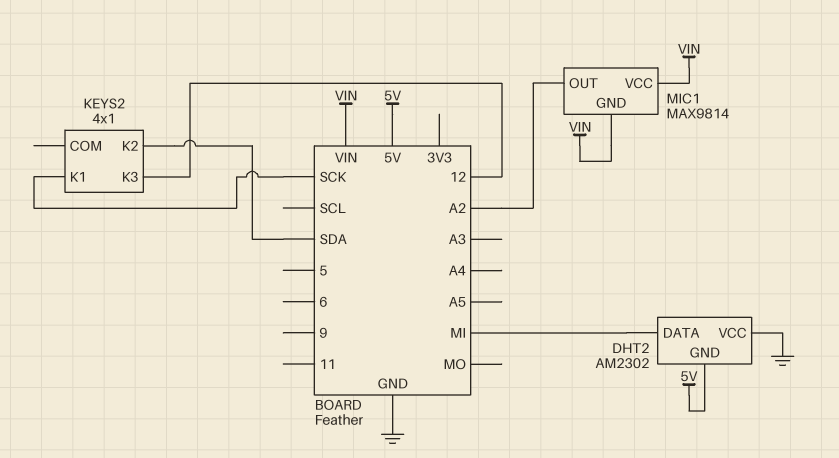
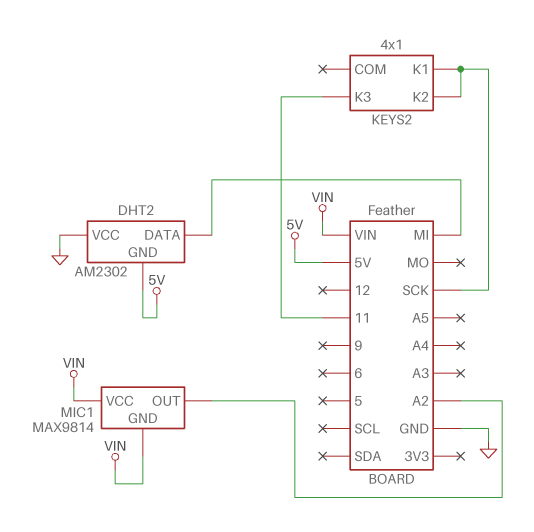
KEYS2 pin K2: SDA -> SCK
KEYS2 pin K3: 12 -> 11

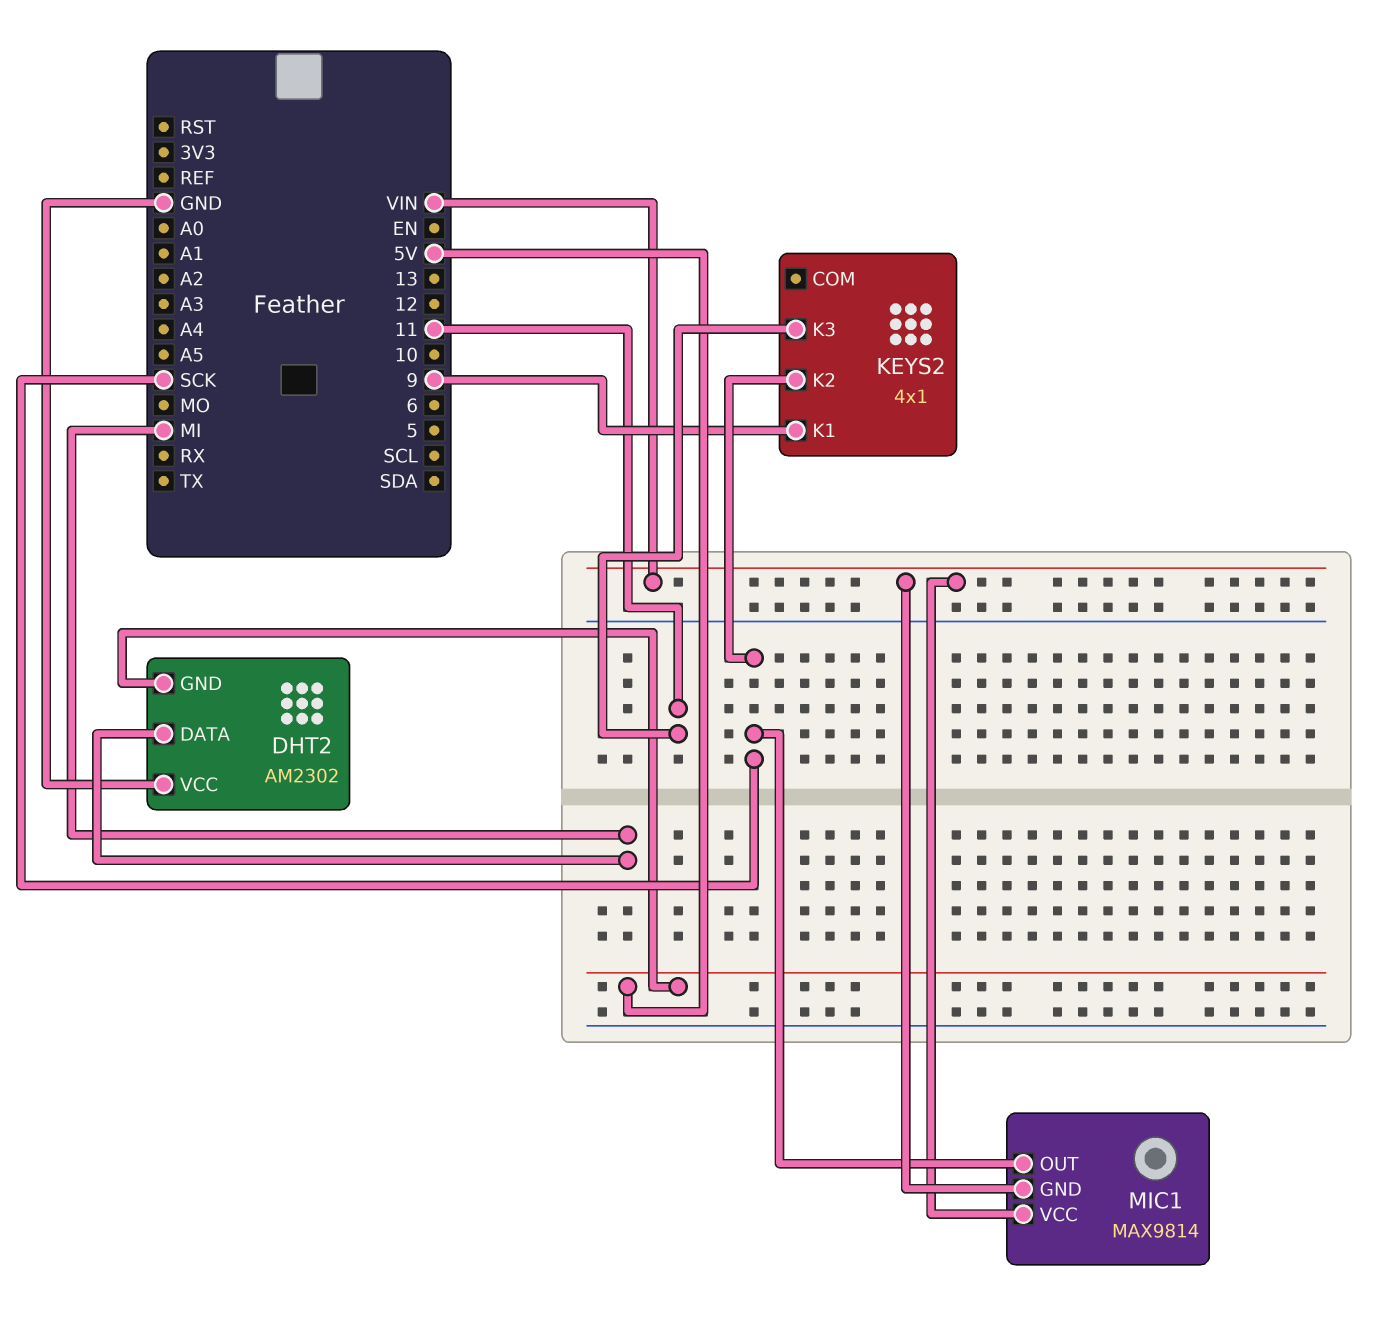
KEYS2 pin K1: SCK -> 9
MIC1 pin OUT: A2 -> SCK

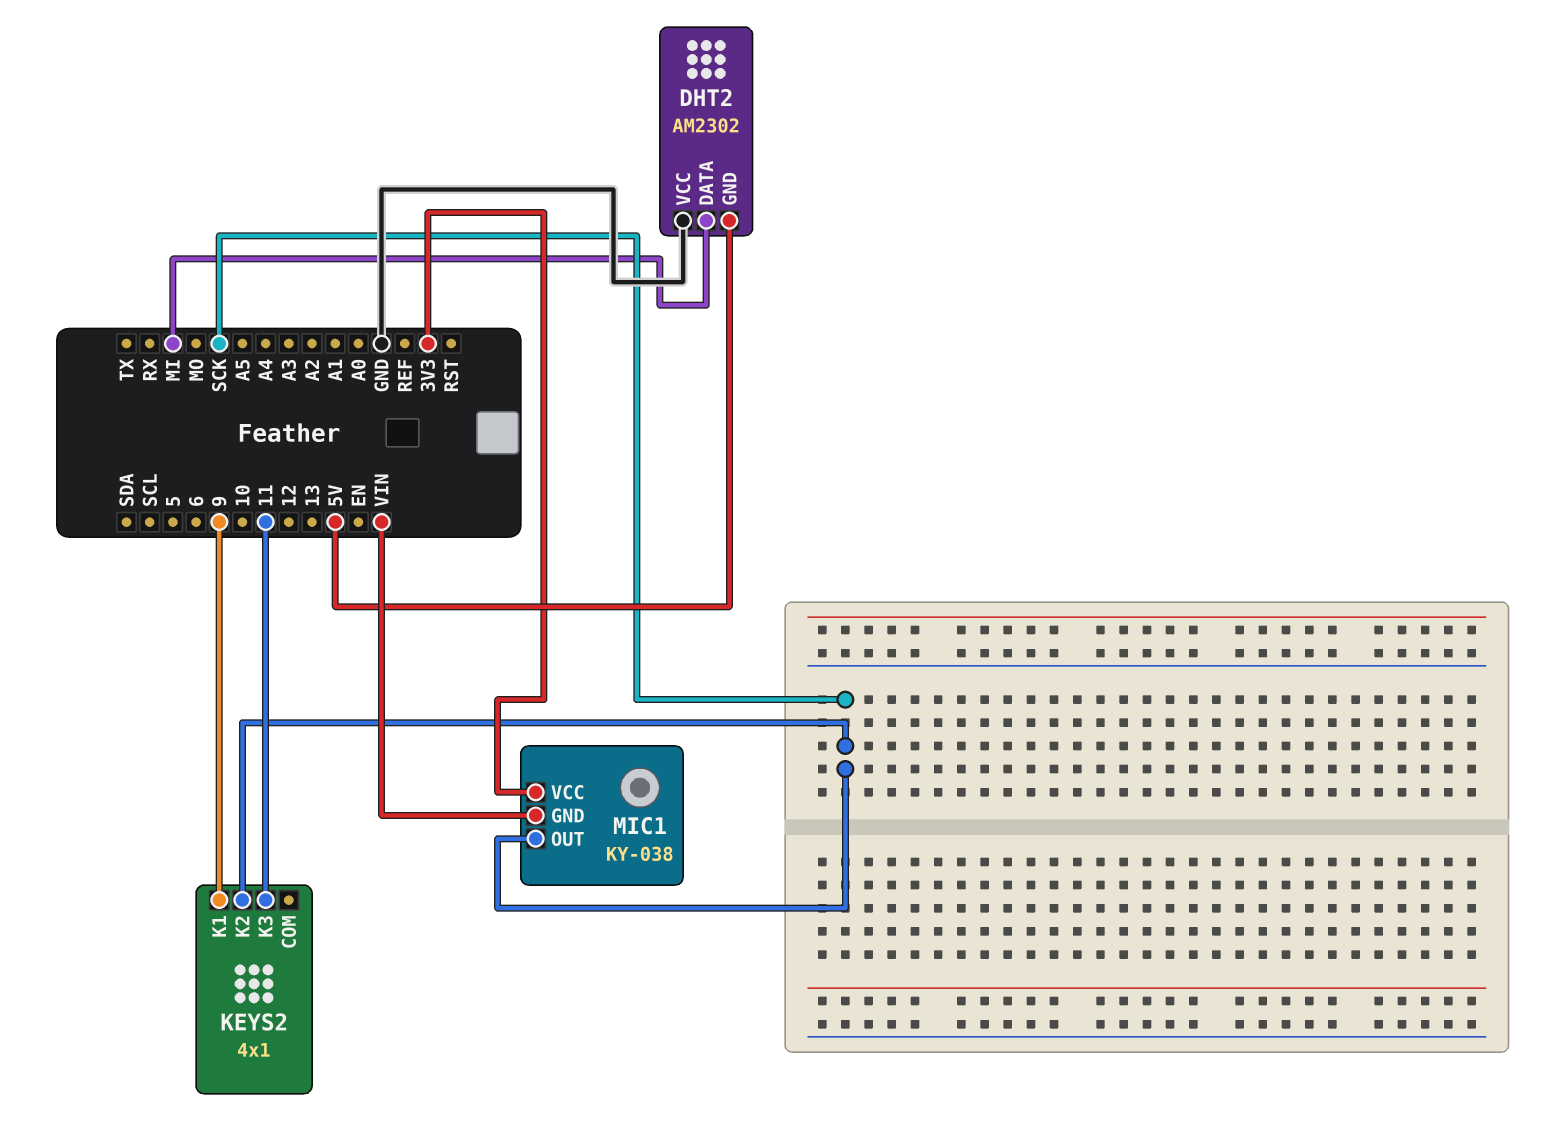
MIC1: MAX9814 -> KY-038
MIC1 pin VCC: VIN -> 3V3

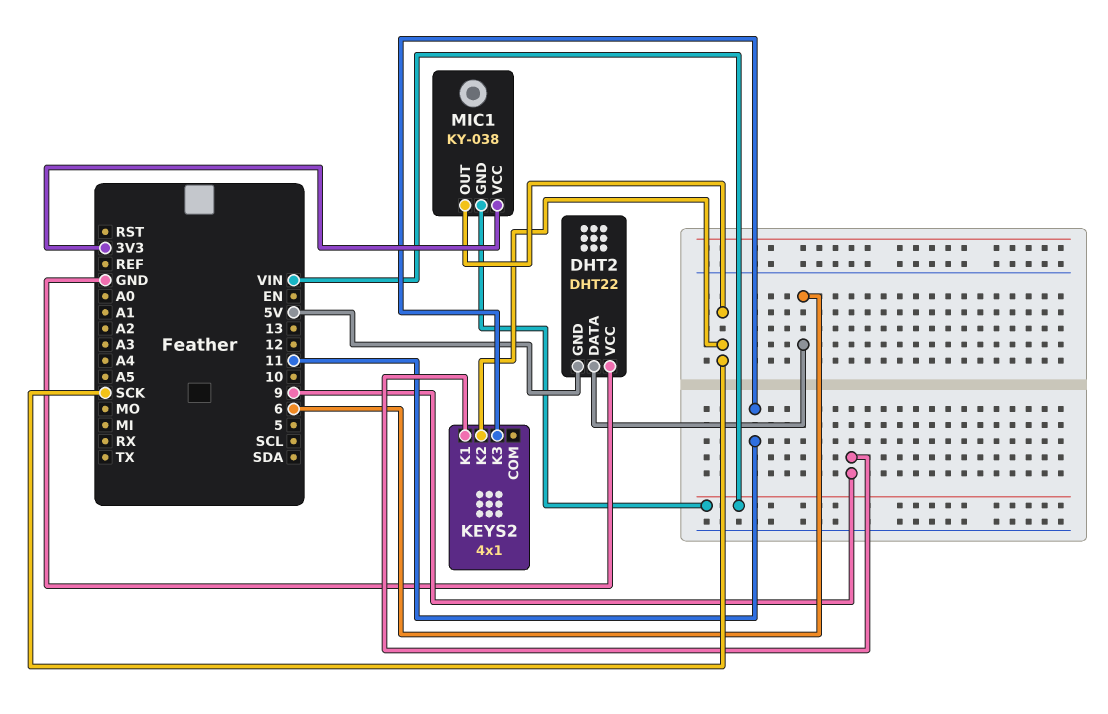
DHT2: AM2302 -> DHT22
DHT2 pin DATA: MI -> 6

